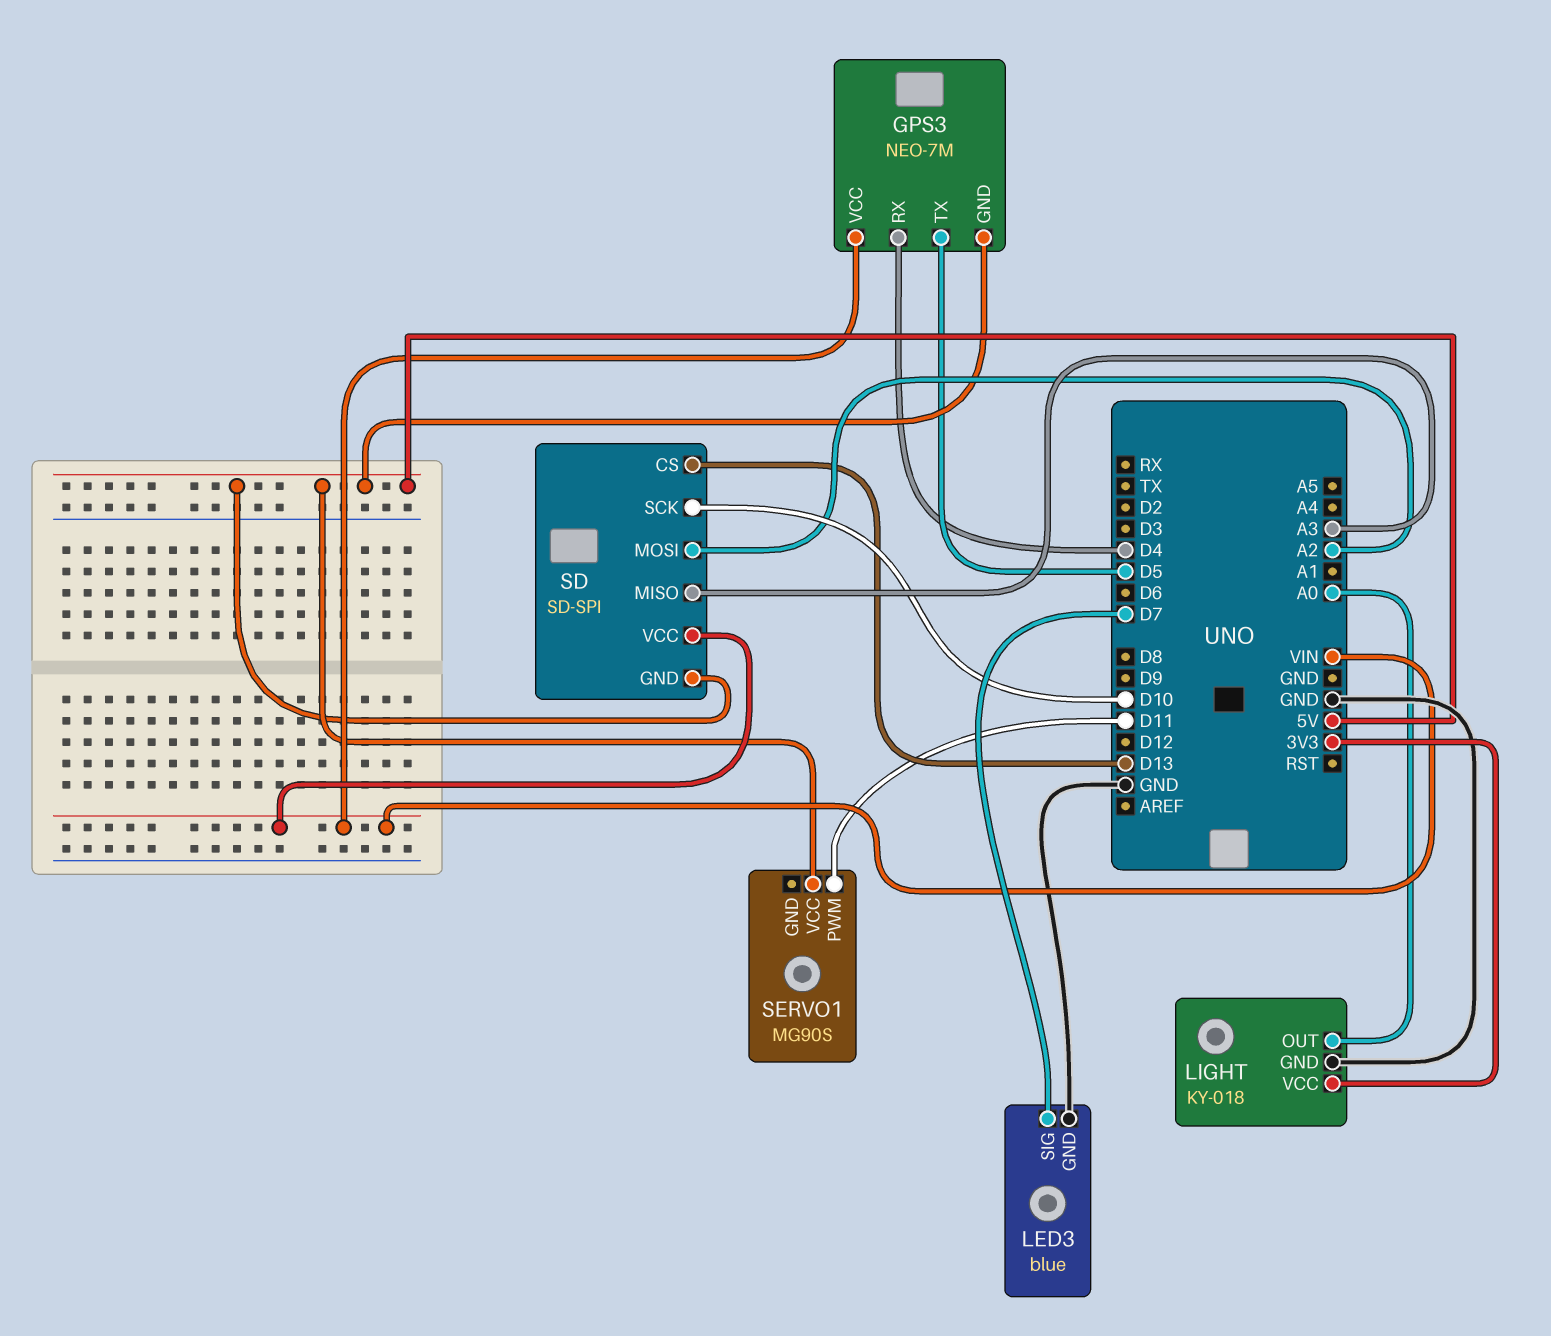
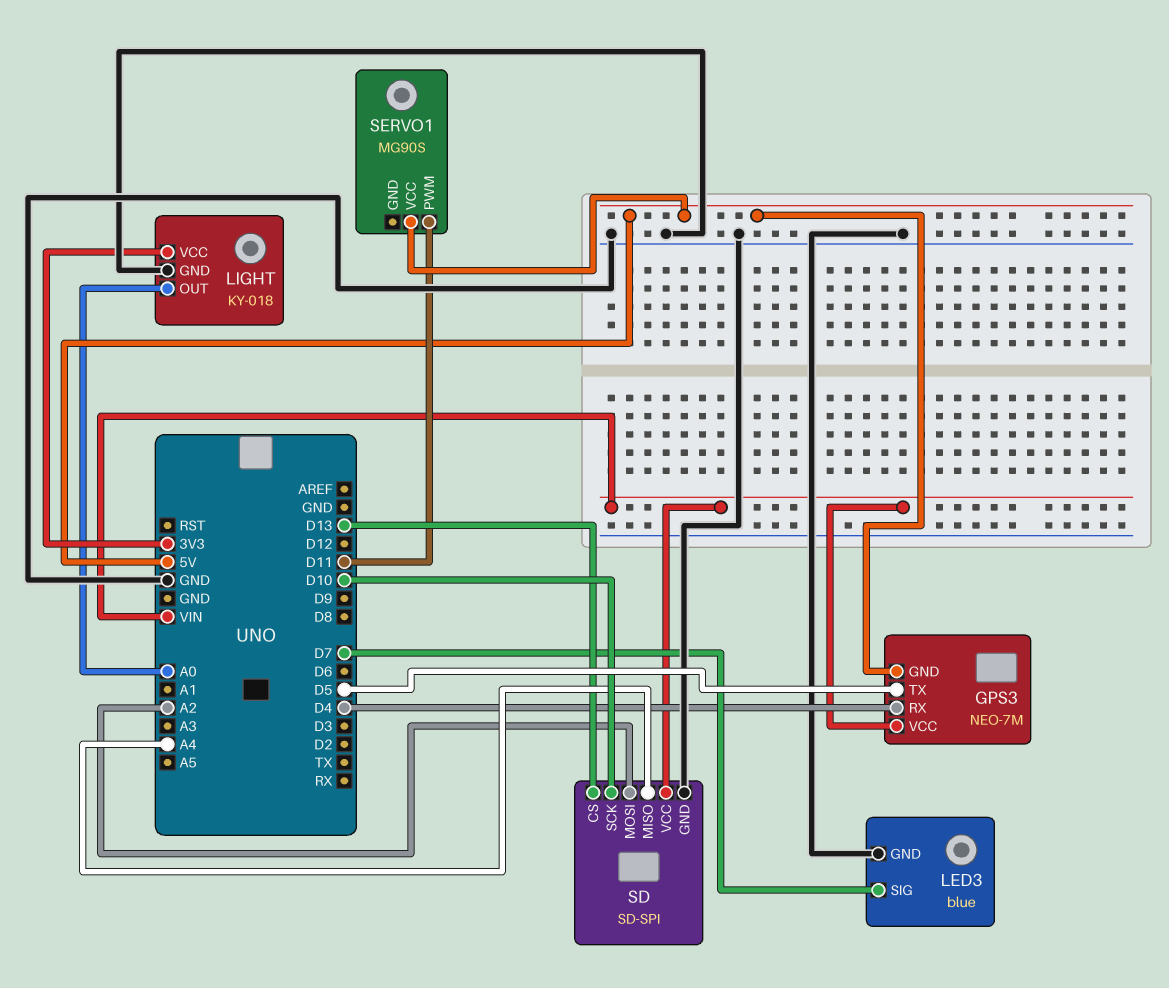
SD pin GND: 5V -> GND
SD pin MISO: A3 -> A4

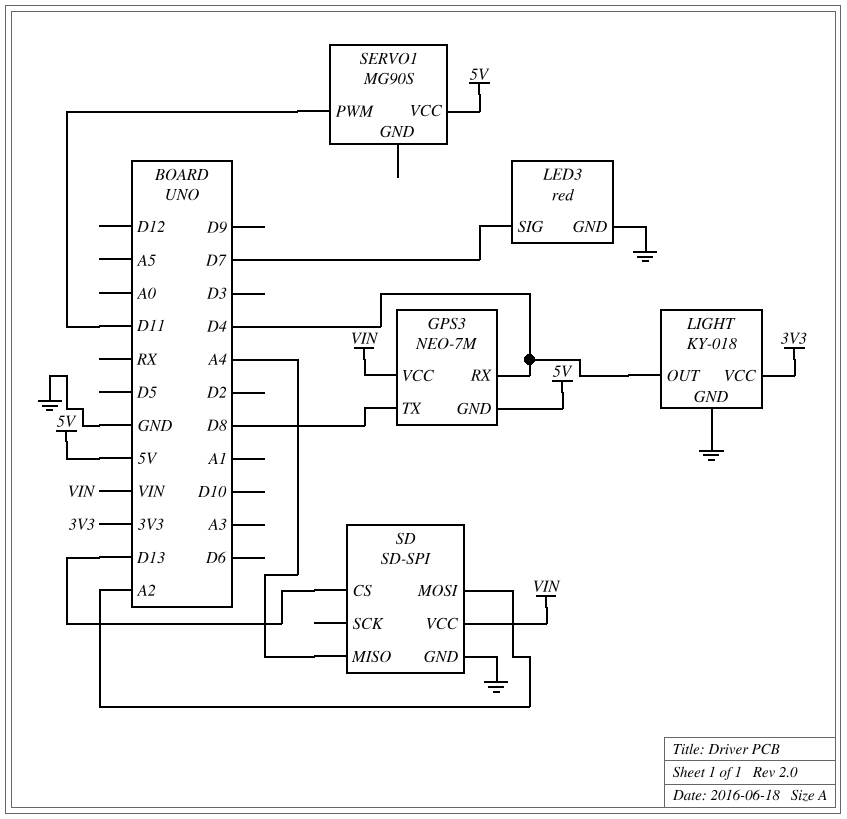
GPS3 pin TX: D5 -> D8
LED3: blue -> red
LIGHT pin OUT: A0 -> D4
SD pin SCK: D10 -> none

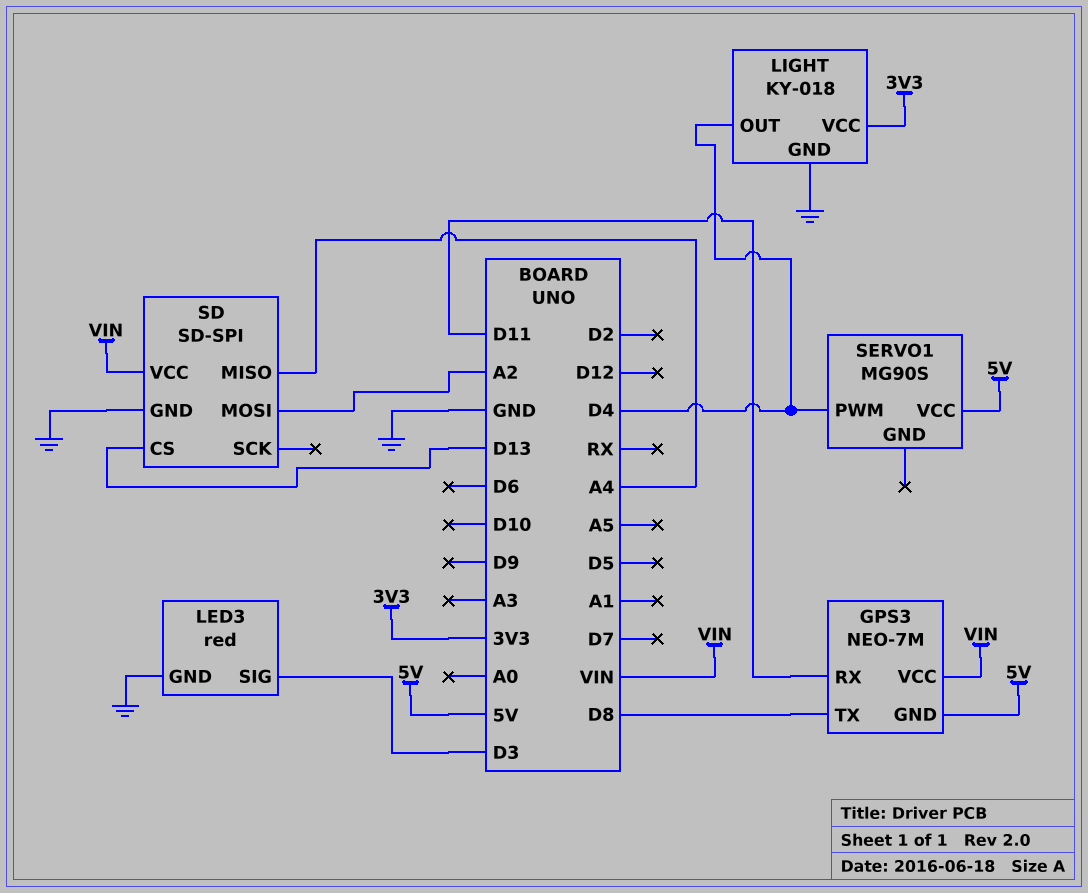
GPS3 pin RX: D4 -> D11
LED3 pin SIG: D7 -> D3
SERVO1 pin PWM: D11 -> D4

